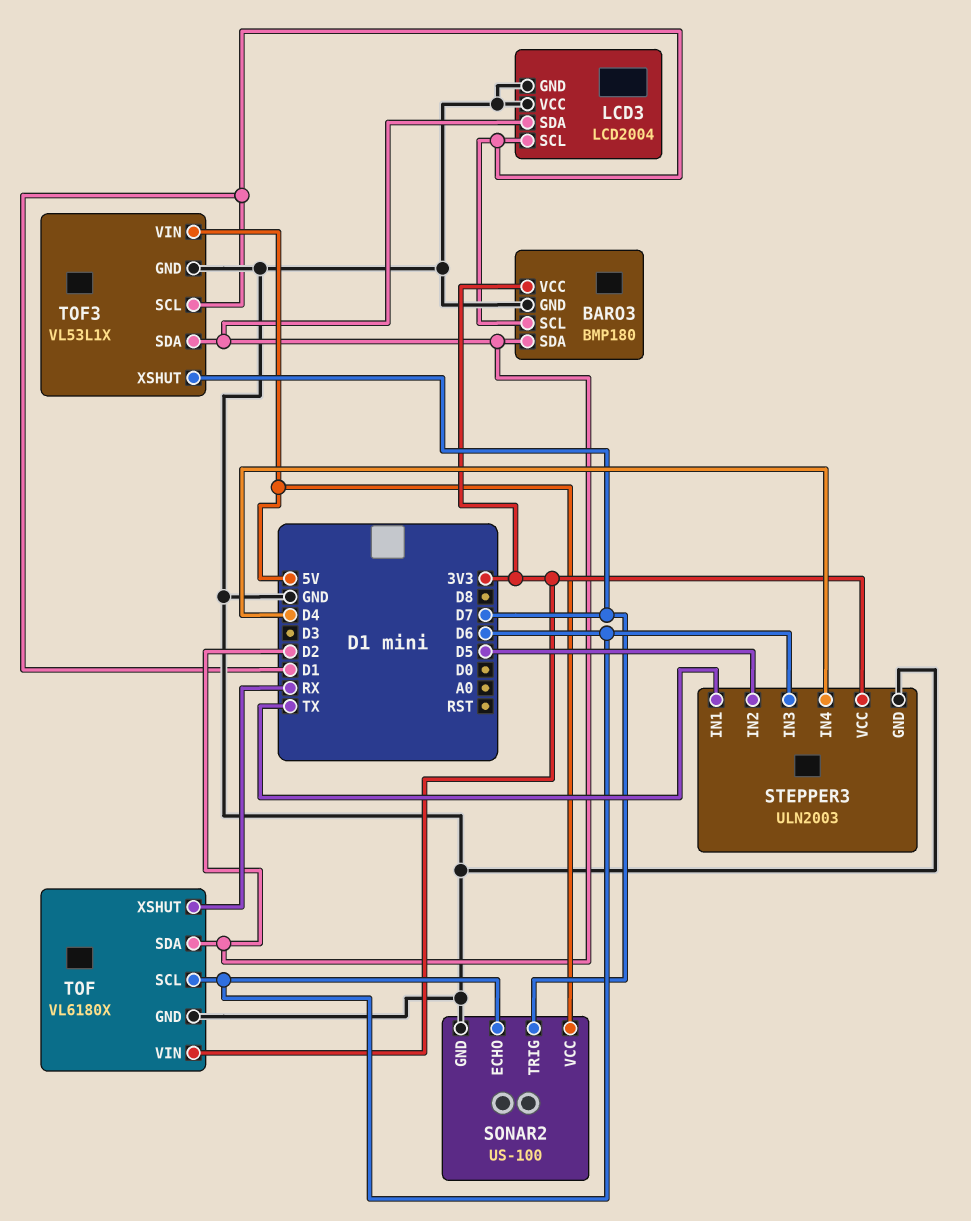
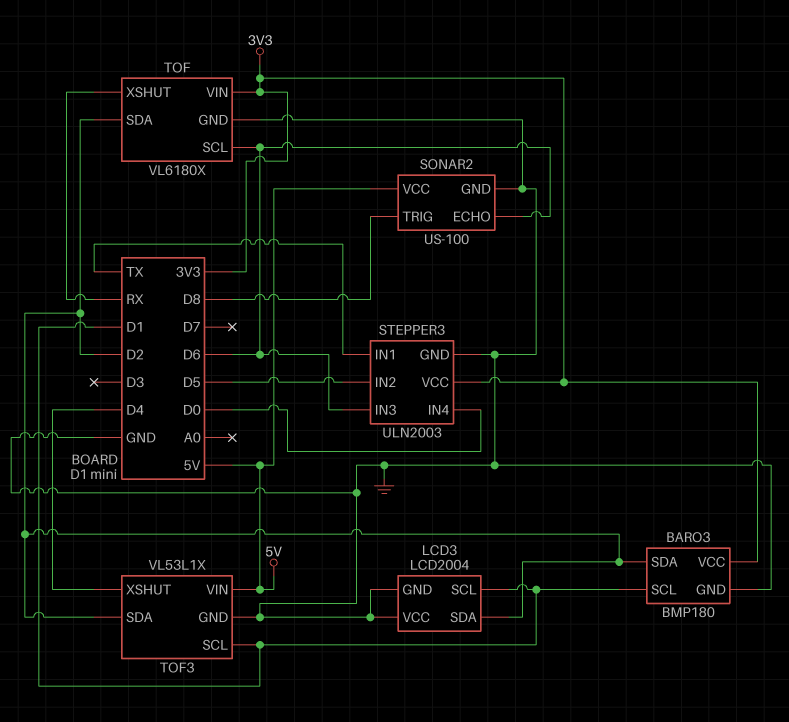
SONAR2 pin TRIG: D7 -> D8
STEPPER3 pin IN4: D4 -> D0
TOF3 pin XSHUT: D7 -> D4

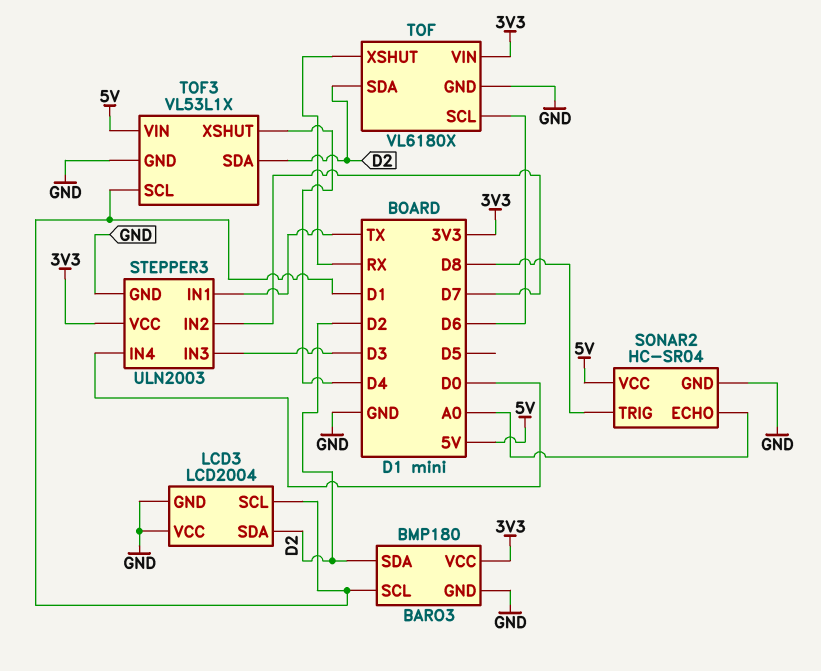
SONAR2: US-100 -> HC-SR04
SONAR2 pin ECHO: D6 -> A0
STEPPER3 pin IN2: D5 -> D7
STEPPER3 pin IN3: D6 -> D3

